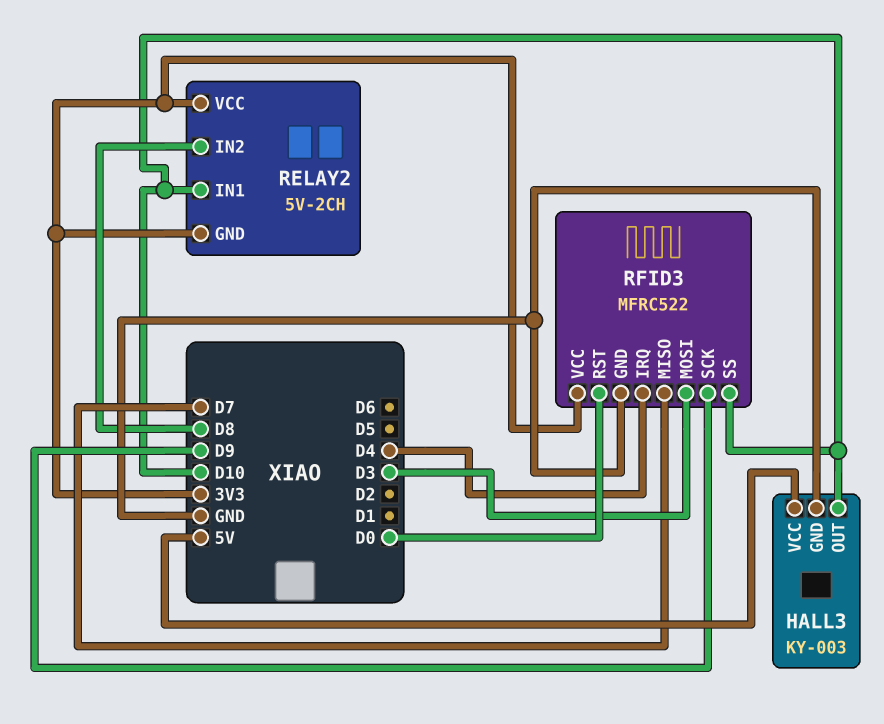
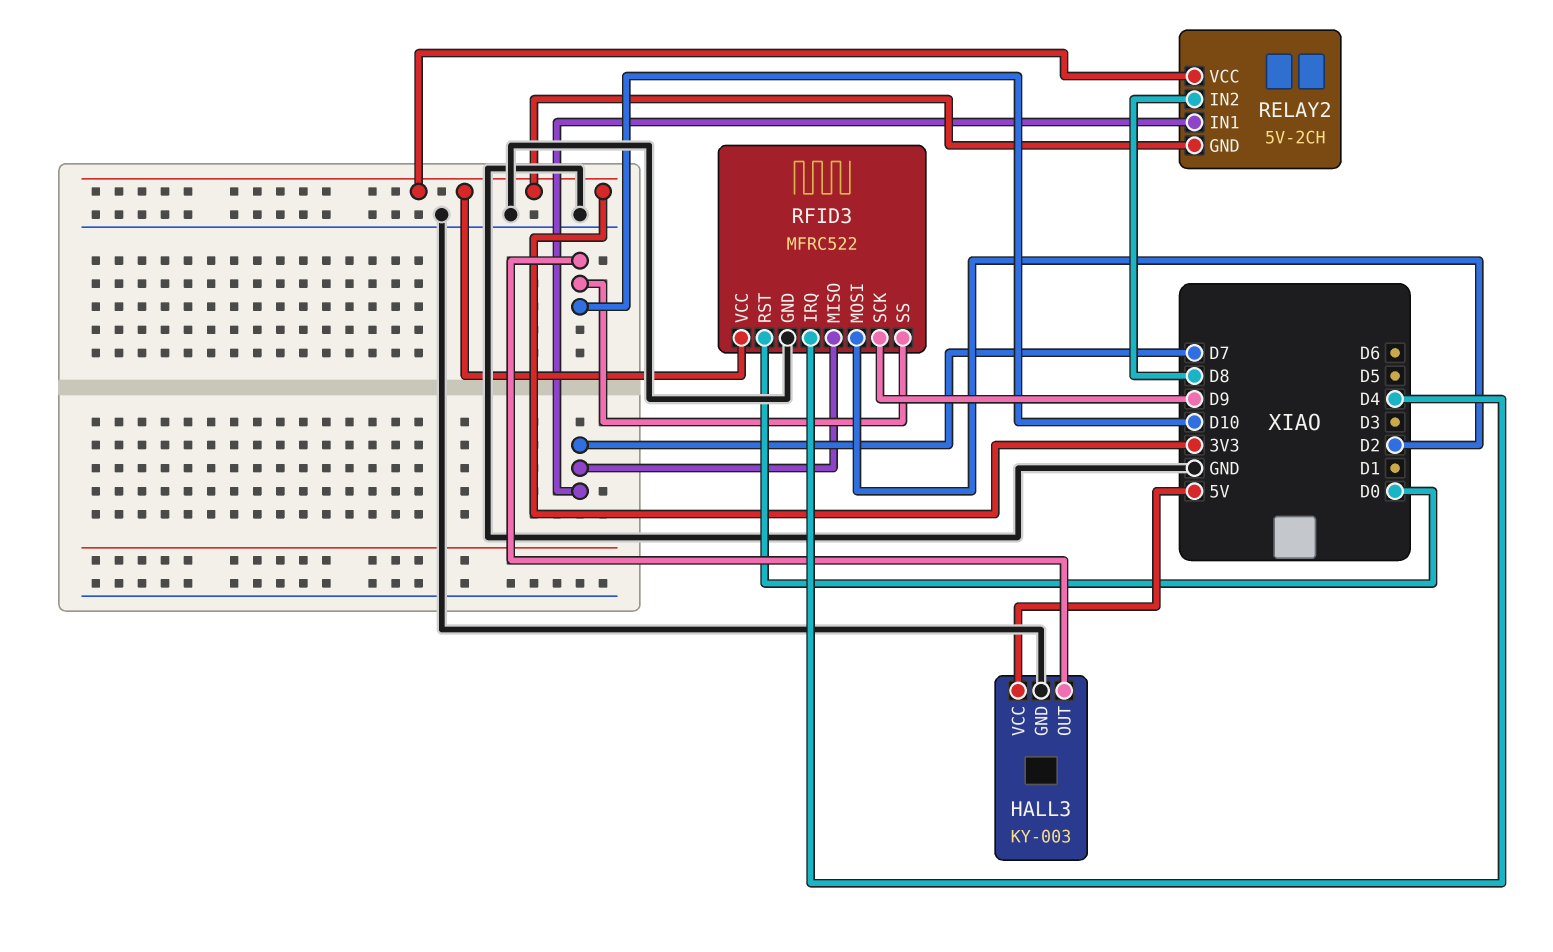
RELAY2 pin IN1: D10 -> D7
RFID3 pin MOSI: D3 -> D2

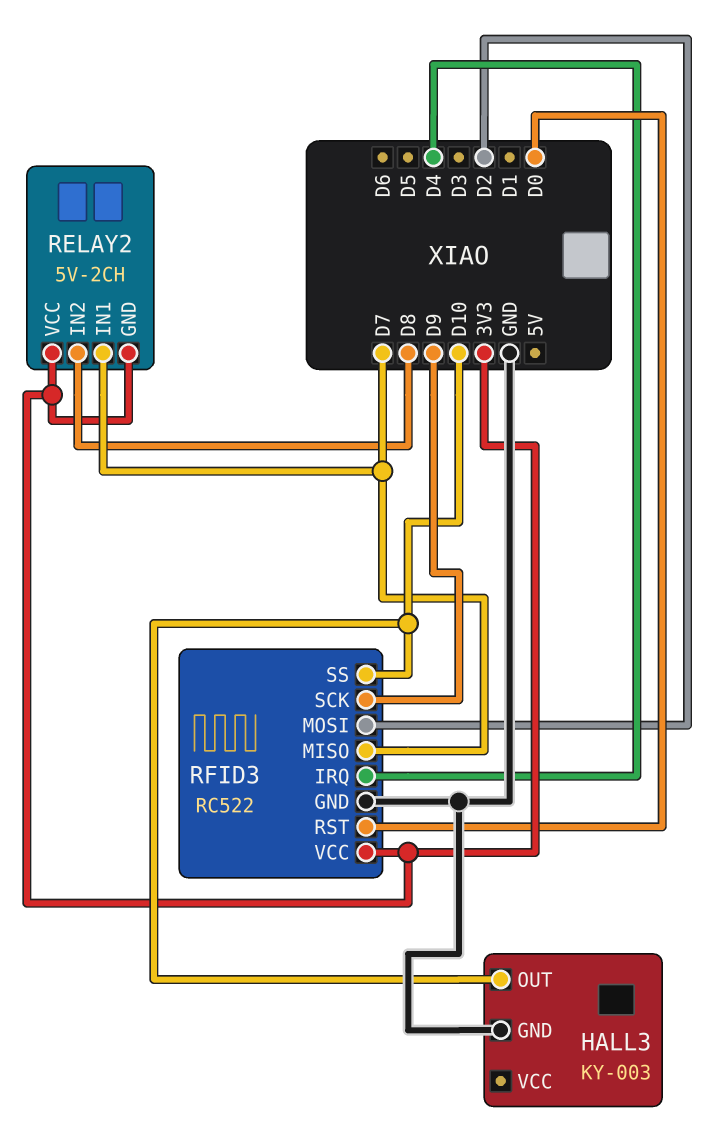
HALL3 pin VCC: 5V -> none
RFID3: MFRC522 -> RC522

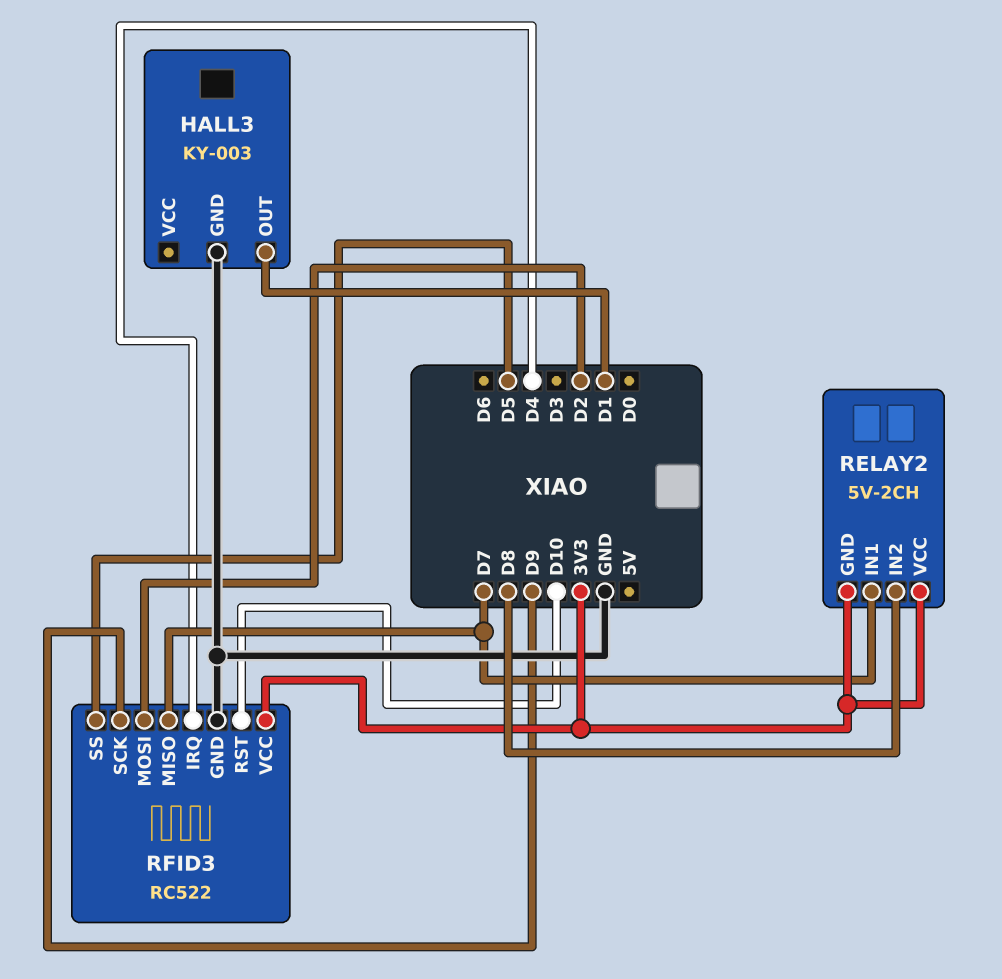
HALL3 pin OUT: D10 -> D1
RFID3 pin RST: D0 -> D10
RFID3 pin SS: D10 -> D5

